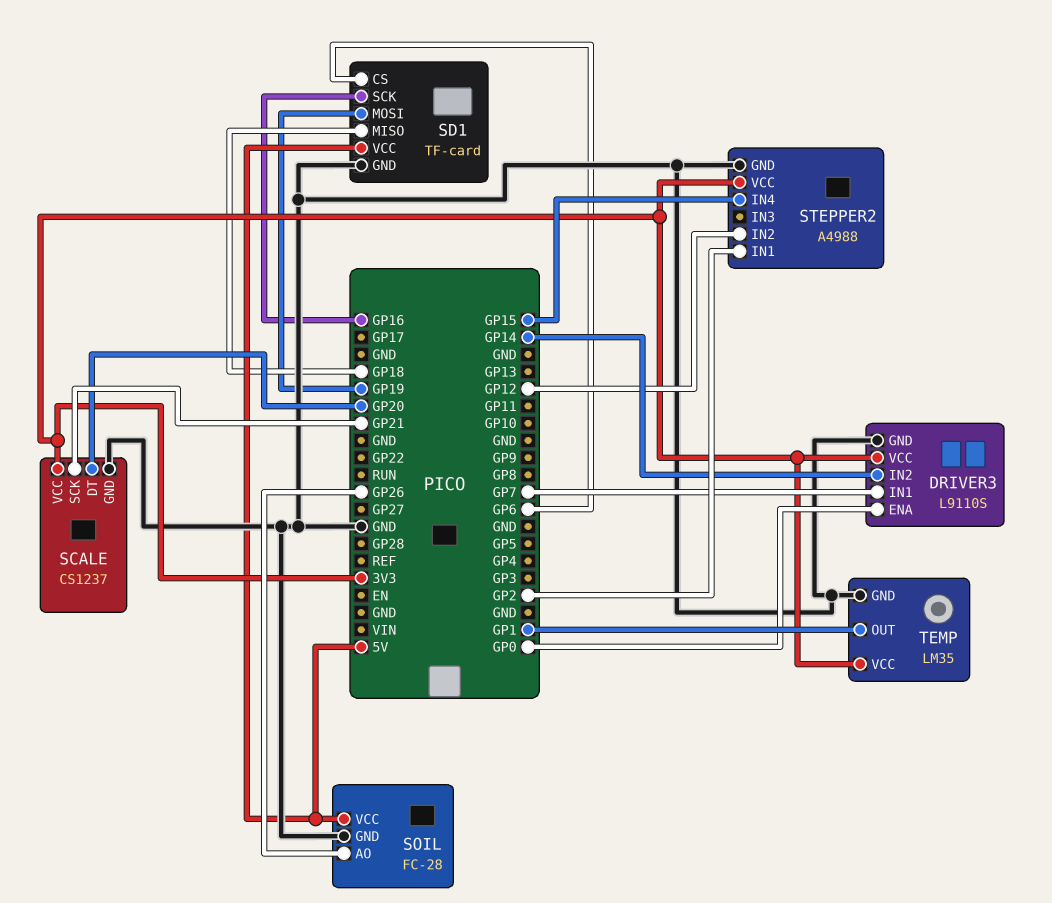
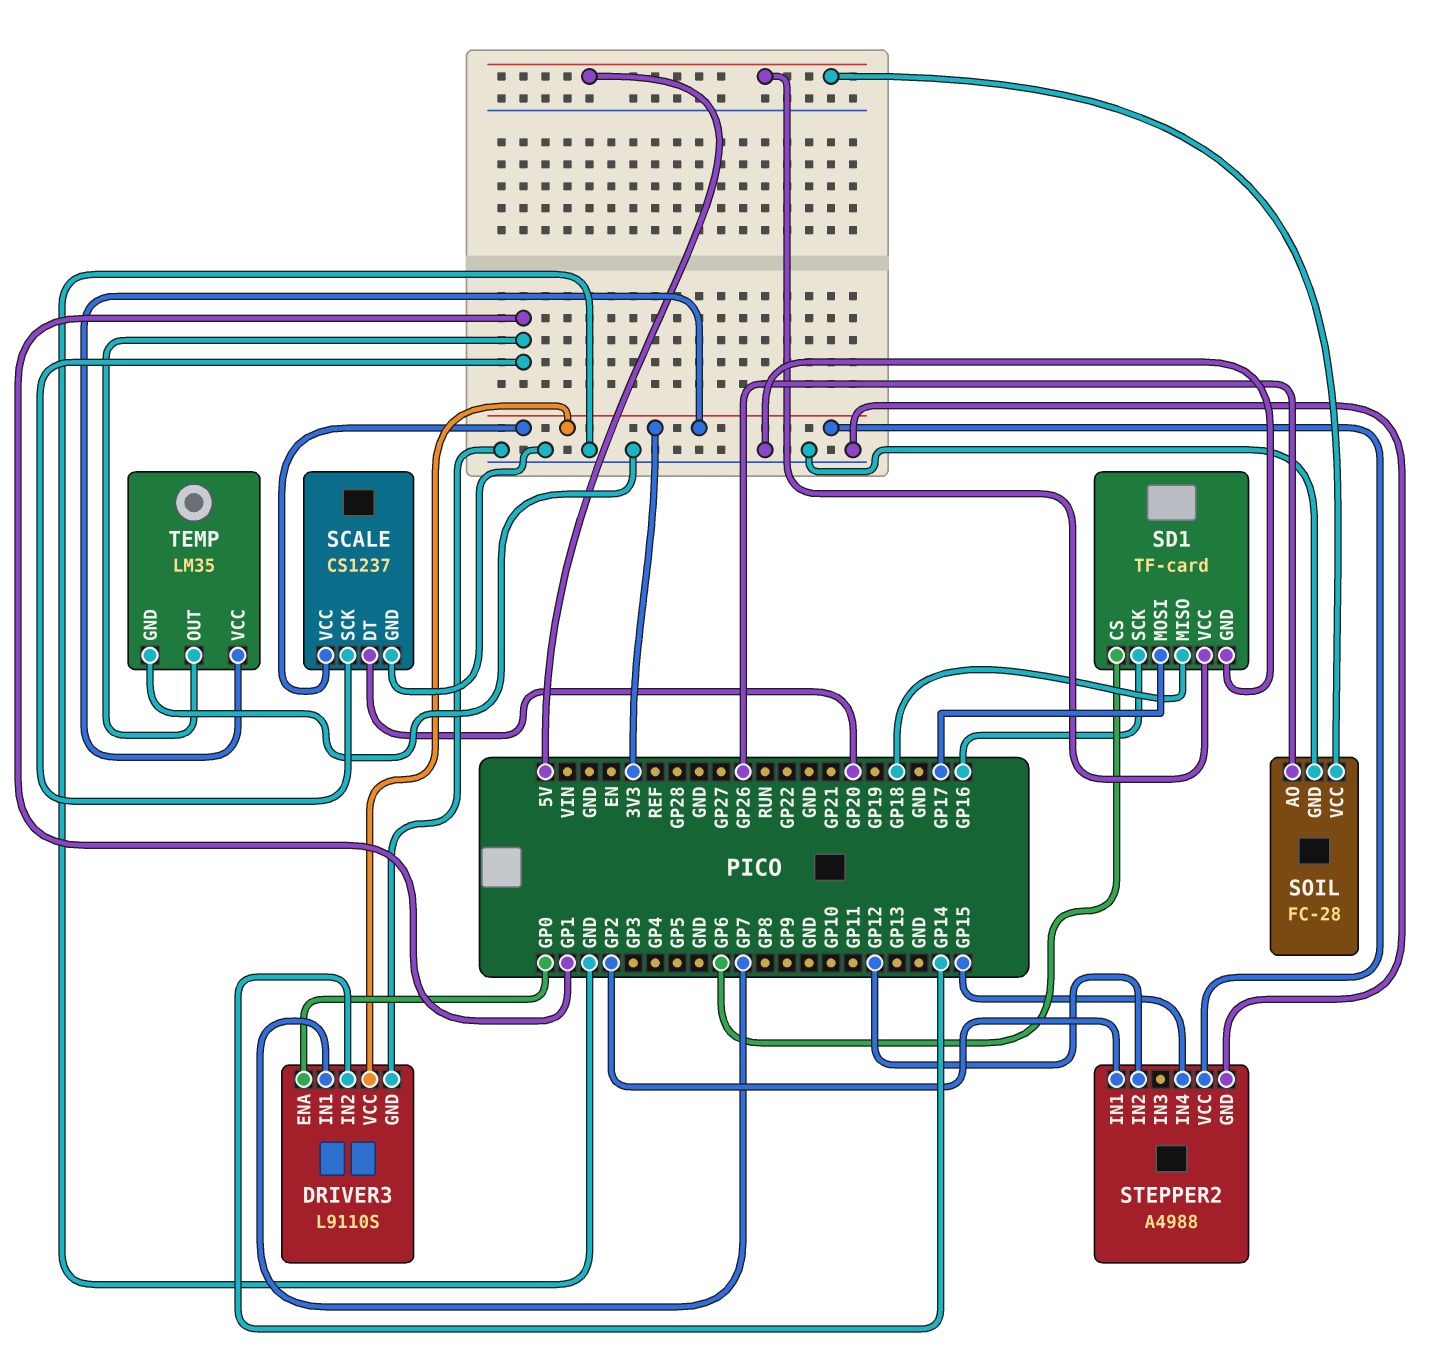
SCALE pin SCK: GP21 -> GP1
SD1 pin MOSI: GP19 -> GP17

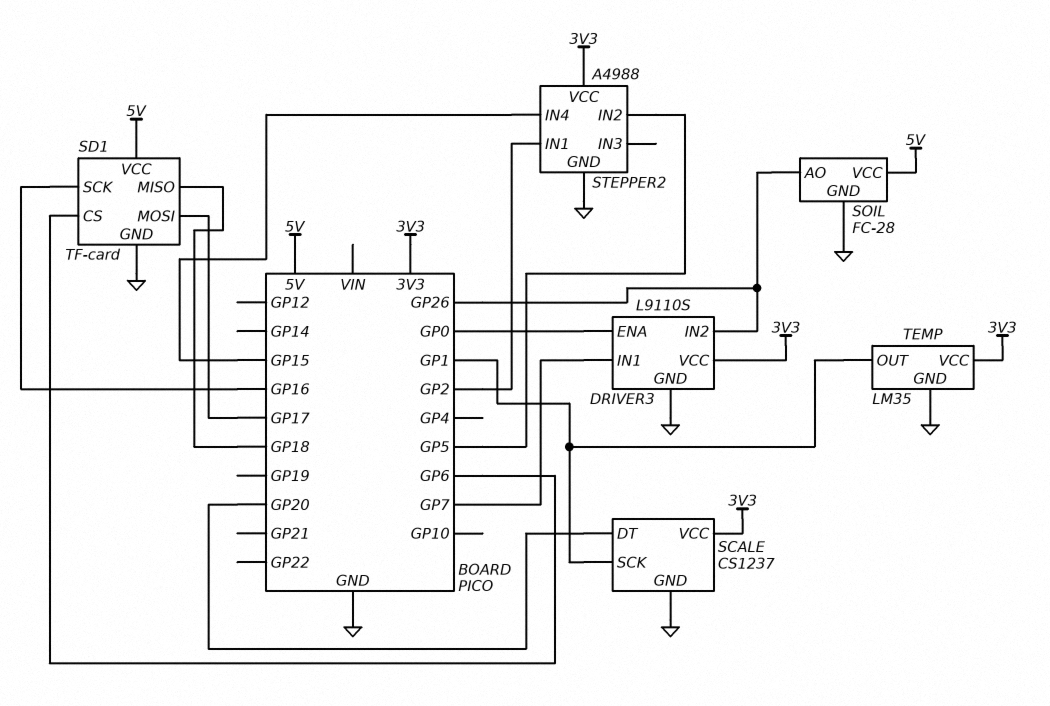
DRIVER3 pin IN2: GP14 -> GP26
STEPPER2 pin IN2: GP12 -> GP5

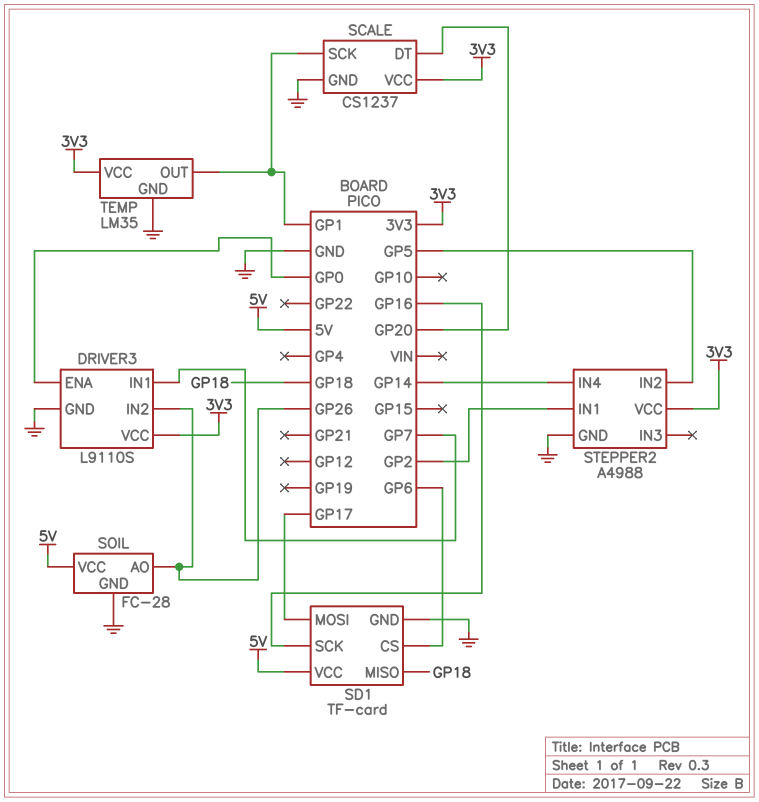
STEPPER2 pin IN4: GP15 -> GP14

